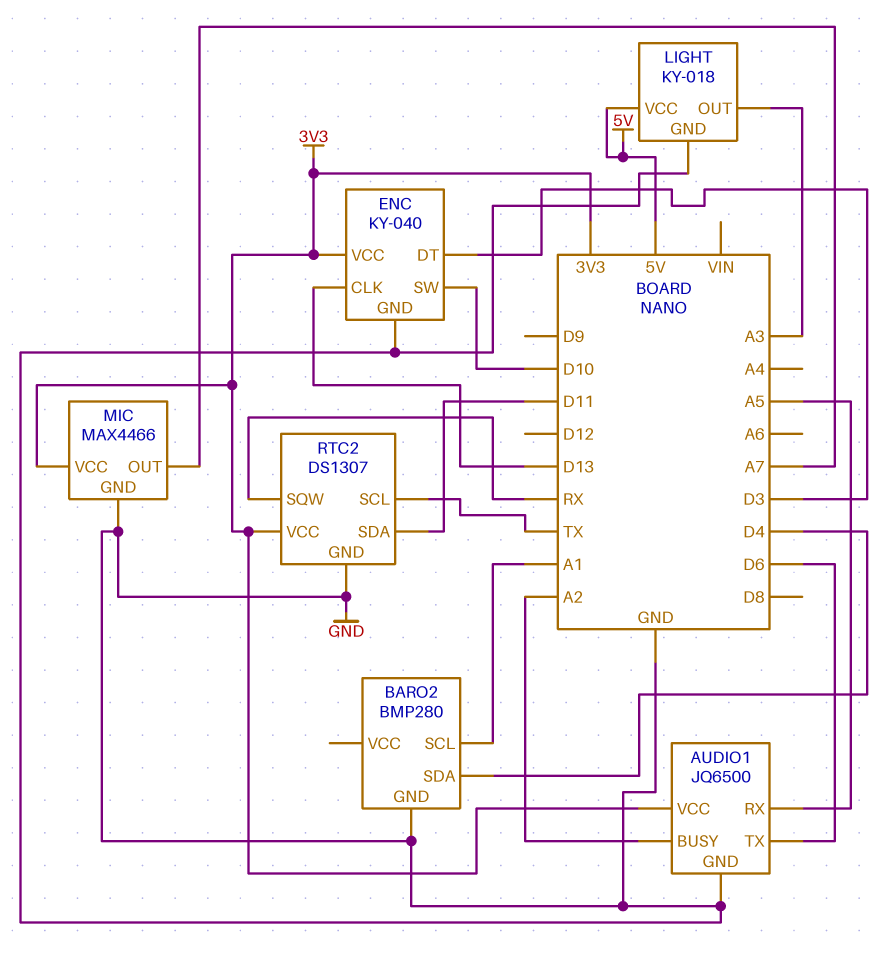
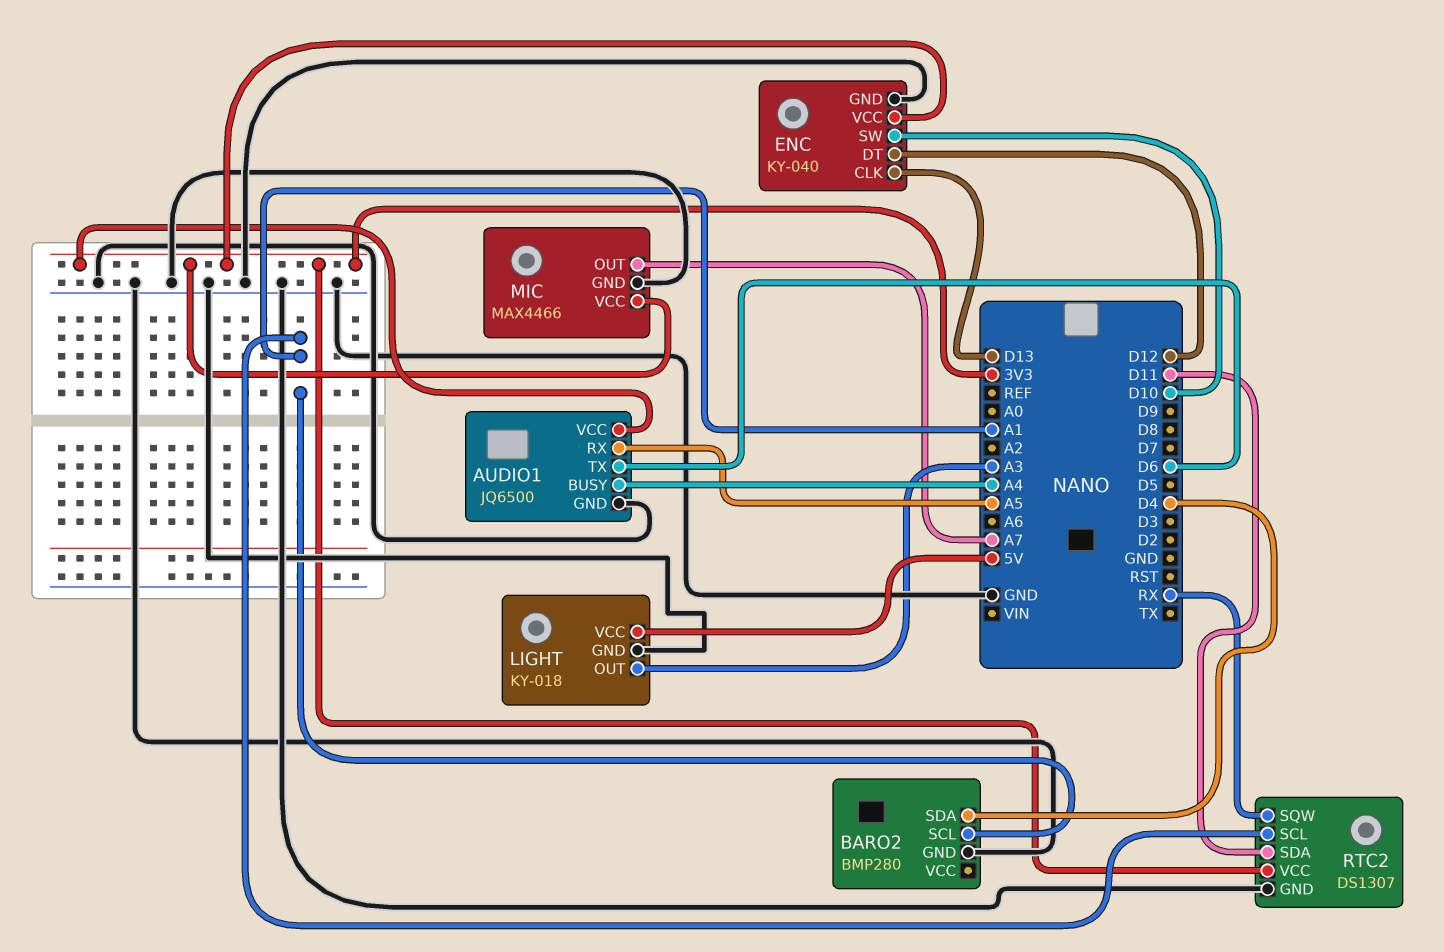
AUDIO1 pin BUSY: A2 -> A4
ENC pin DT: D3 -> D12
RTC2 pin SCL: TX -> A1

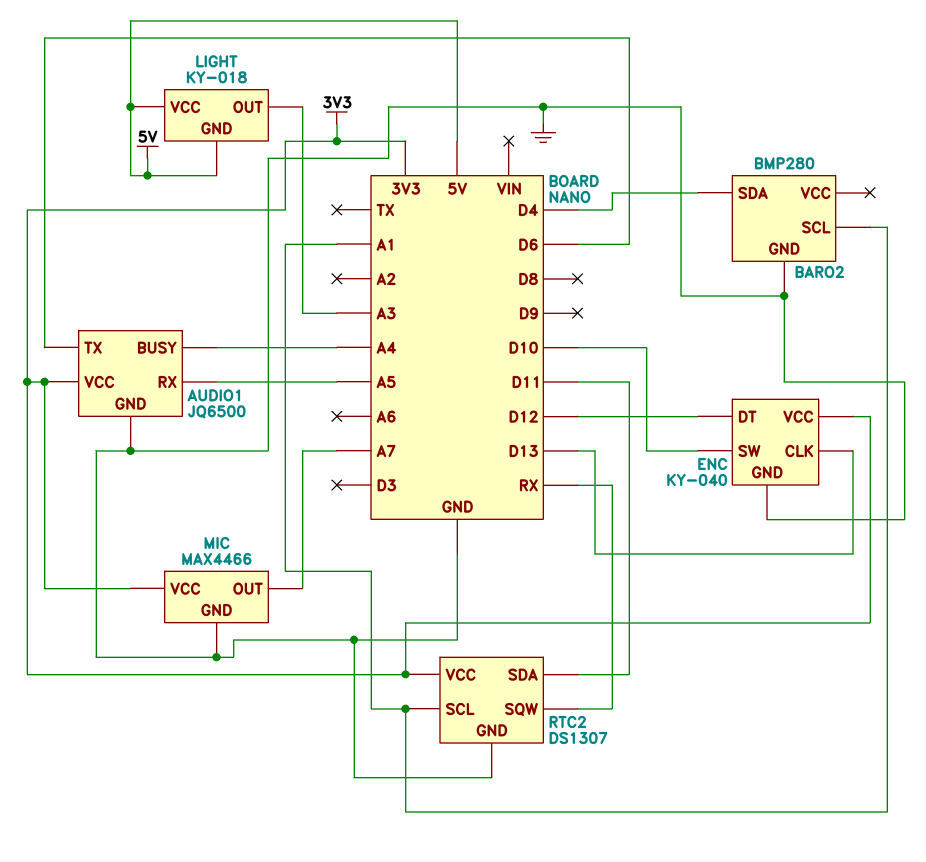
LIGHT pin GND: GND -> 5V

